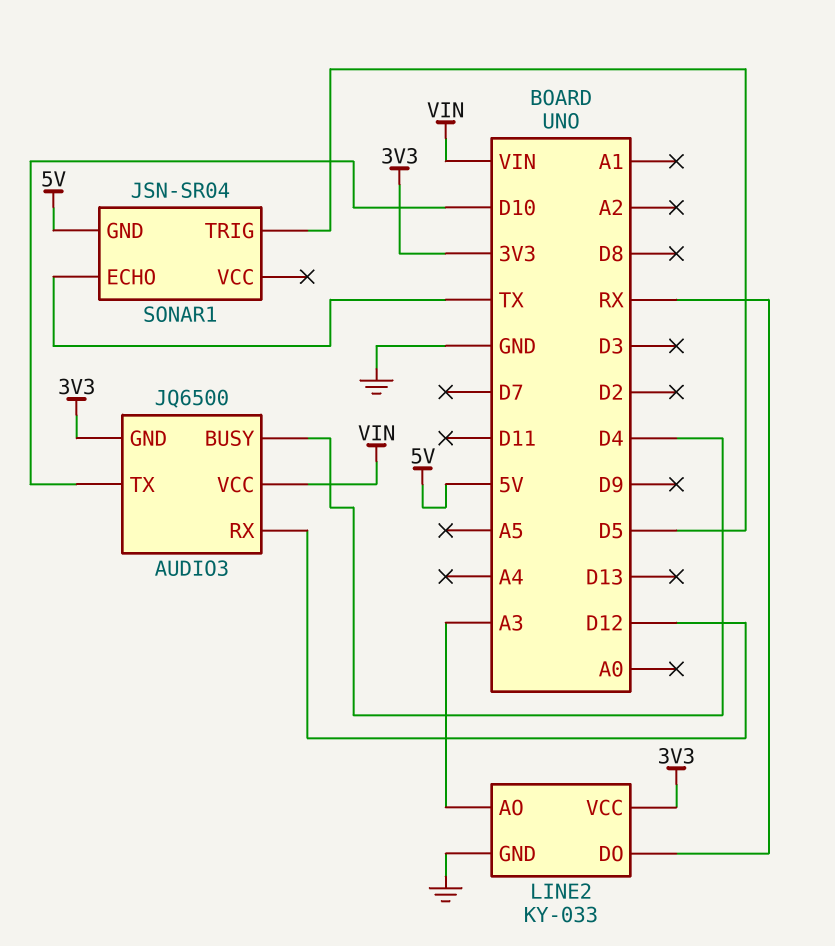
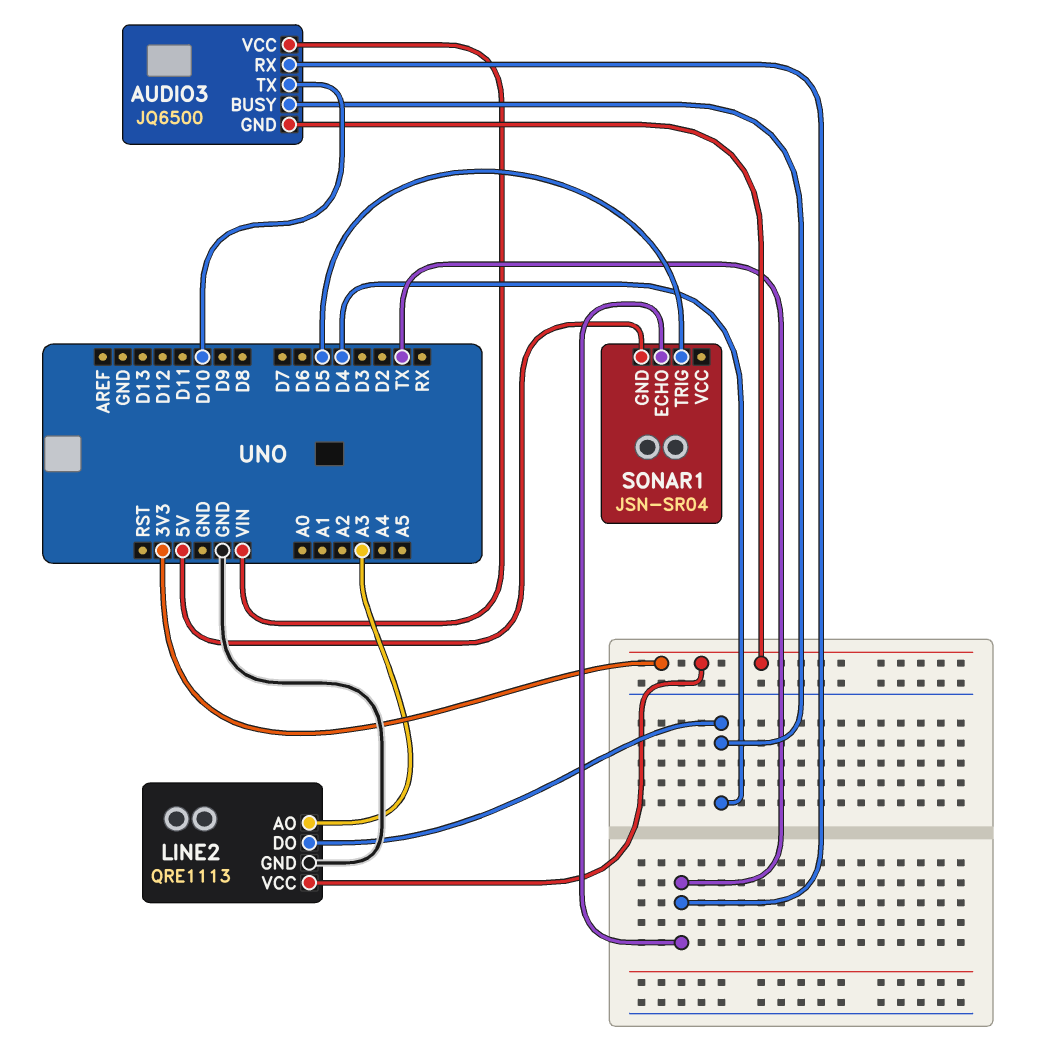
AUDIO3 pin RX: D12 -> TX
LINE2: KY-033 -> QRE1113
LINE2 pin DO: RX -> D4

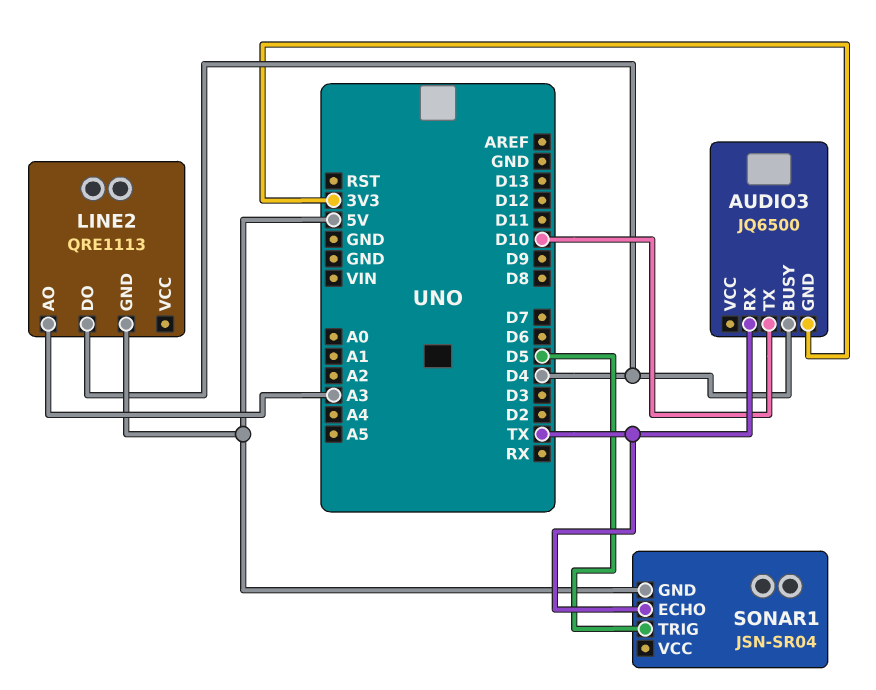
AUDIO3 pin VCC: VIN -> none
LINE2 pin GND: GND -> 5V
LINE2 pin VCC: 3V3 -> none

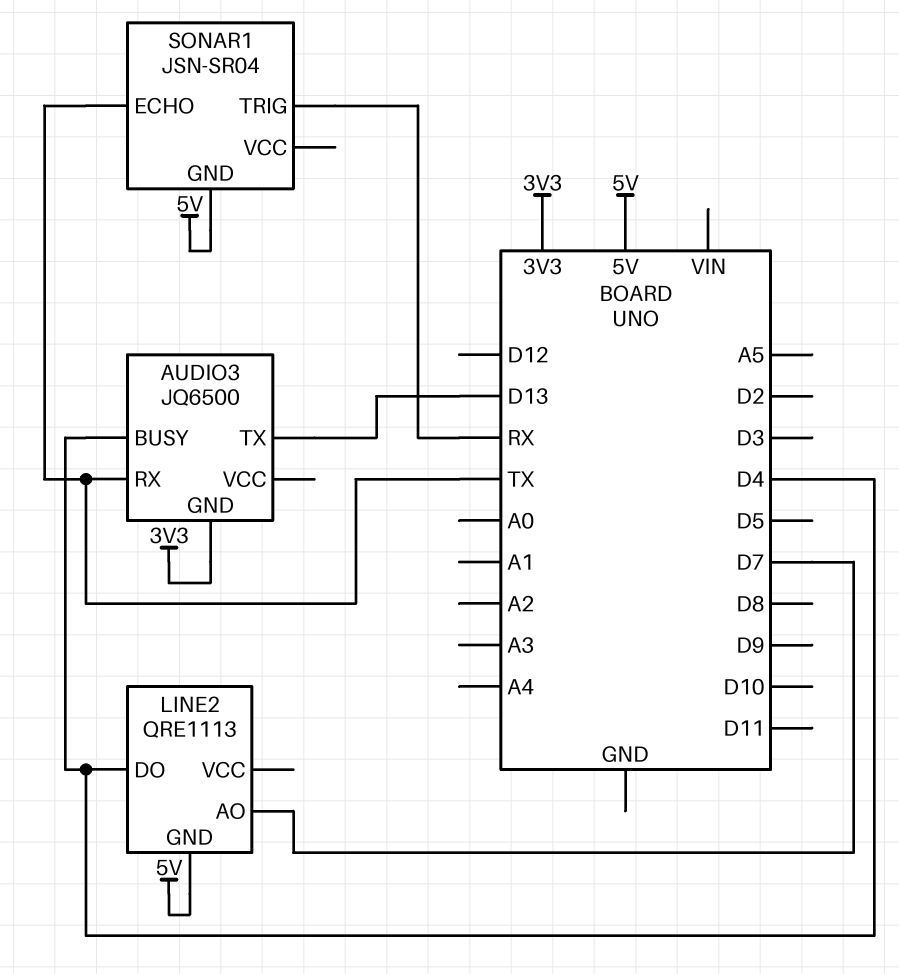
AUDIO3 pin TX: D10 -> D13
LINE2 pin AO: A3 -> D7
SONAR1 pin TRIG: D5 -> RX

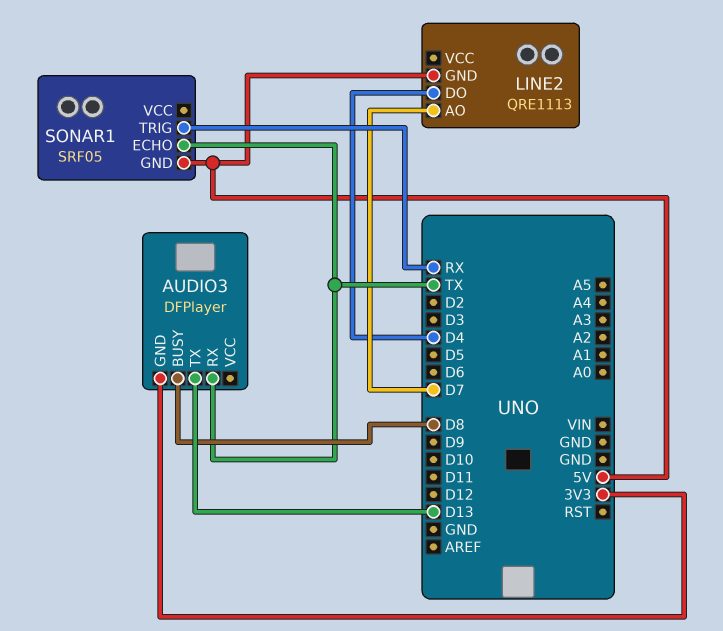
AUDIO3: JQ6500 -> DFPlayer
AUDIO3 pin BUSY: D4 -> D8
SONAR1: JSN-SR04 -> SRF05

